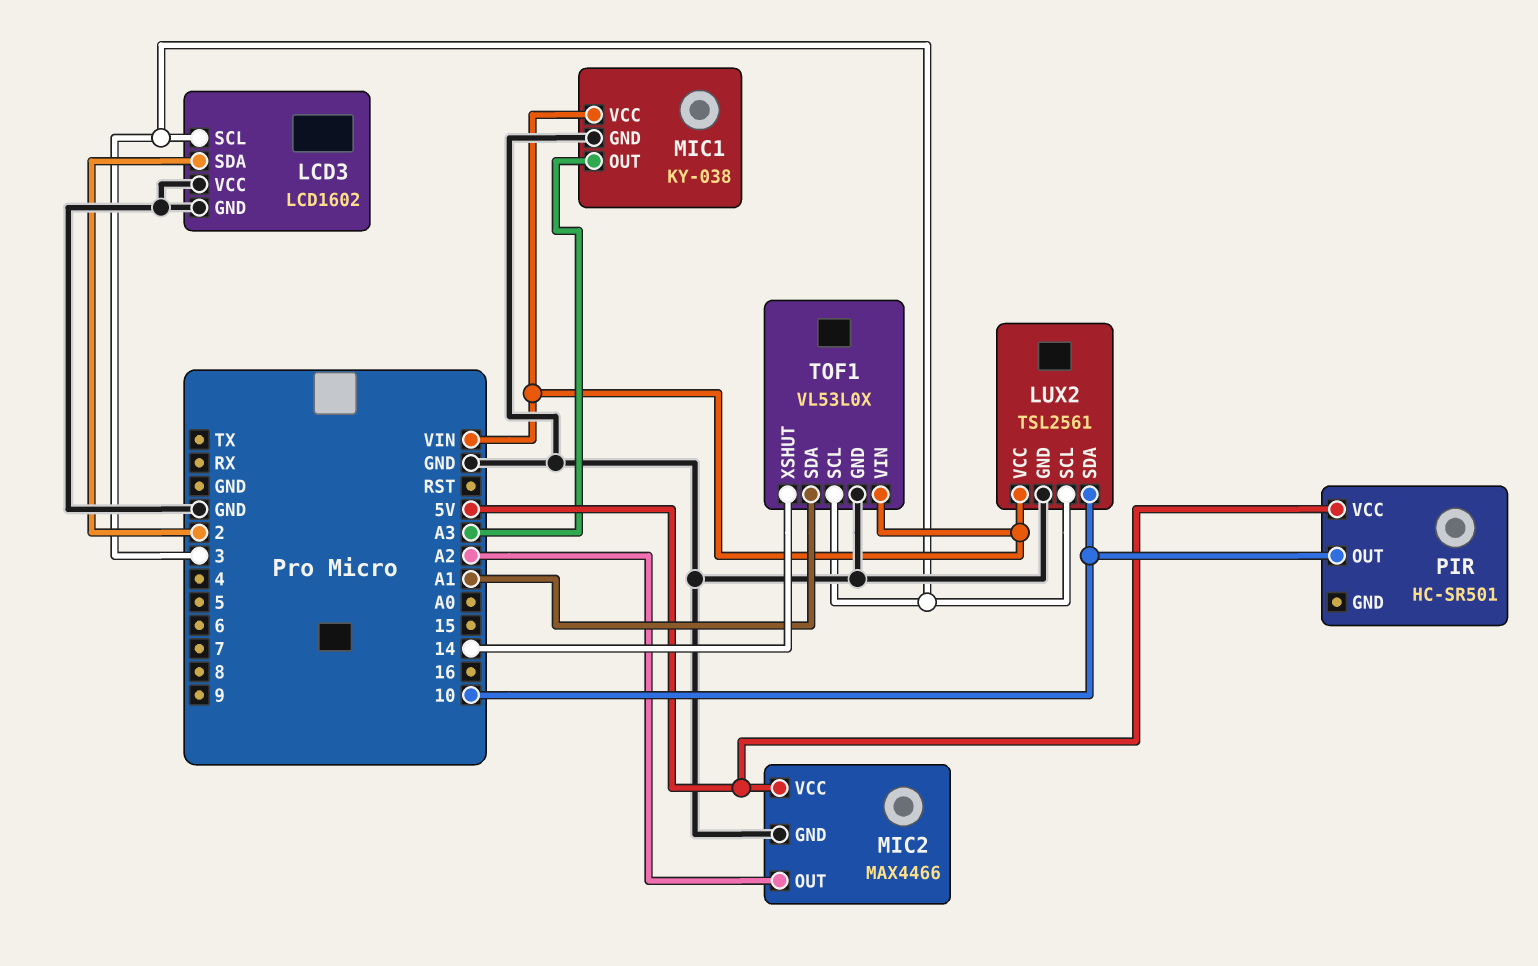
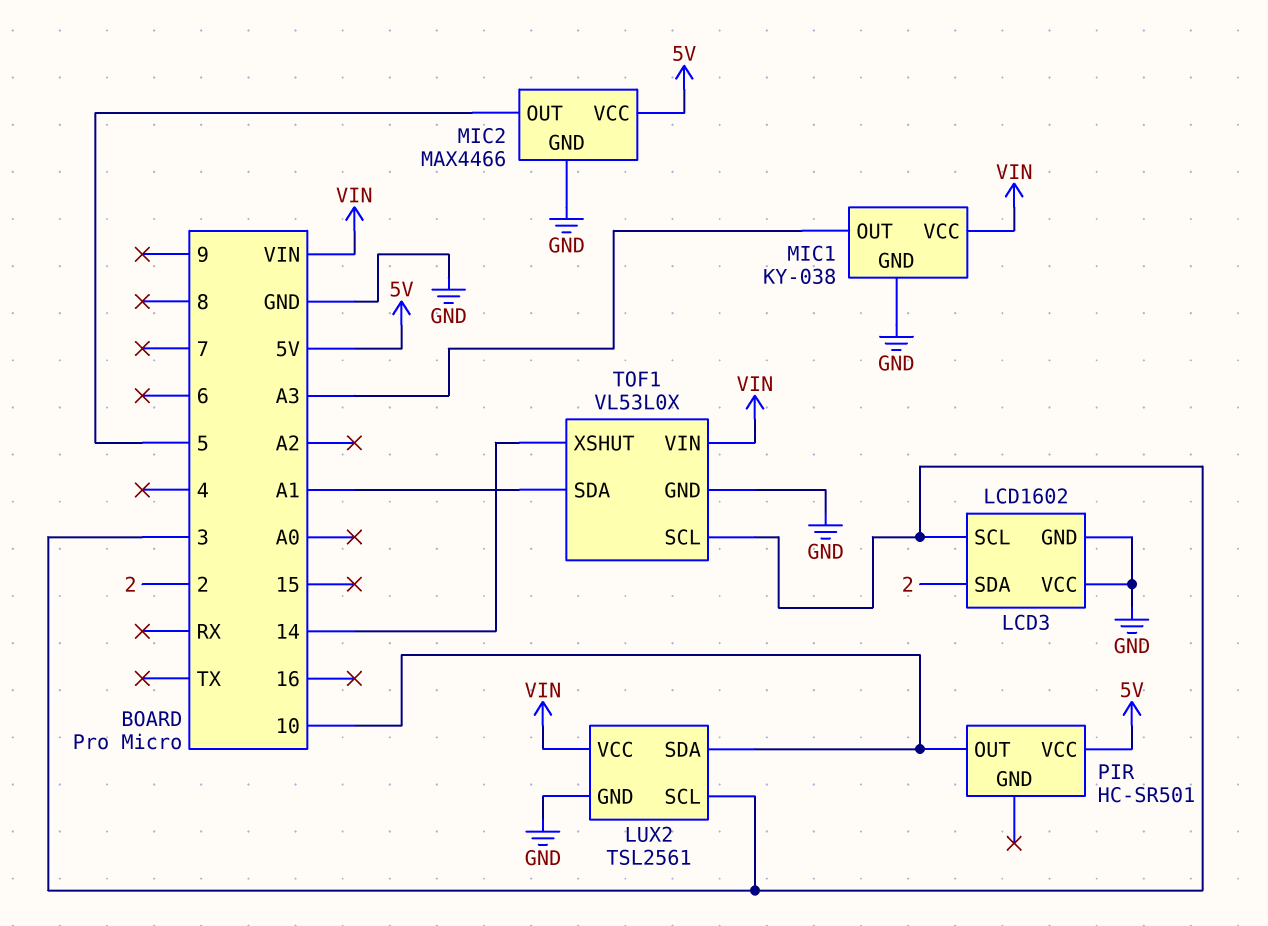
MIC2 pin OUT: A2 -> 5

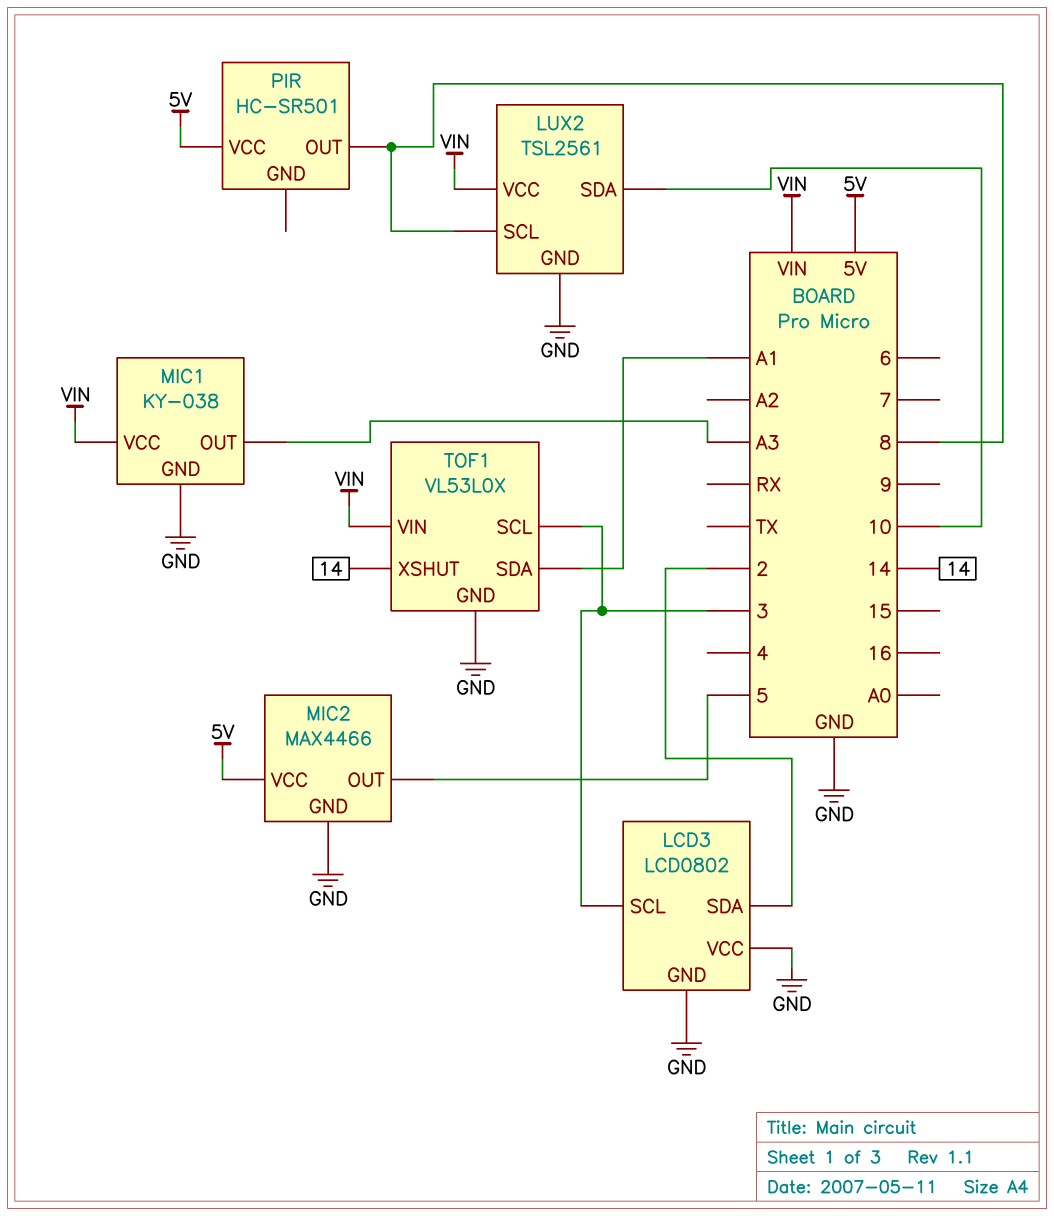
LCD3: LCD1602 -> LCD0802
LUX2 pin SCL: 3 -> 8
PIR pin OUT: 10 -> 8

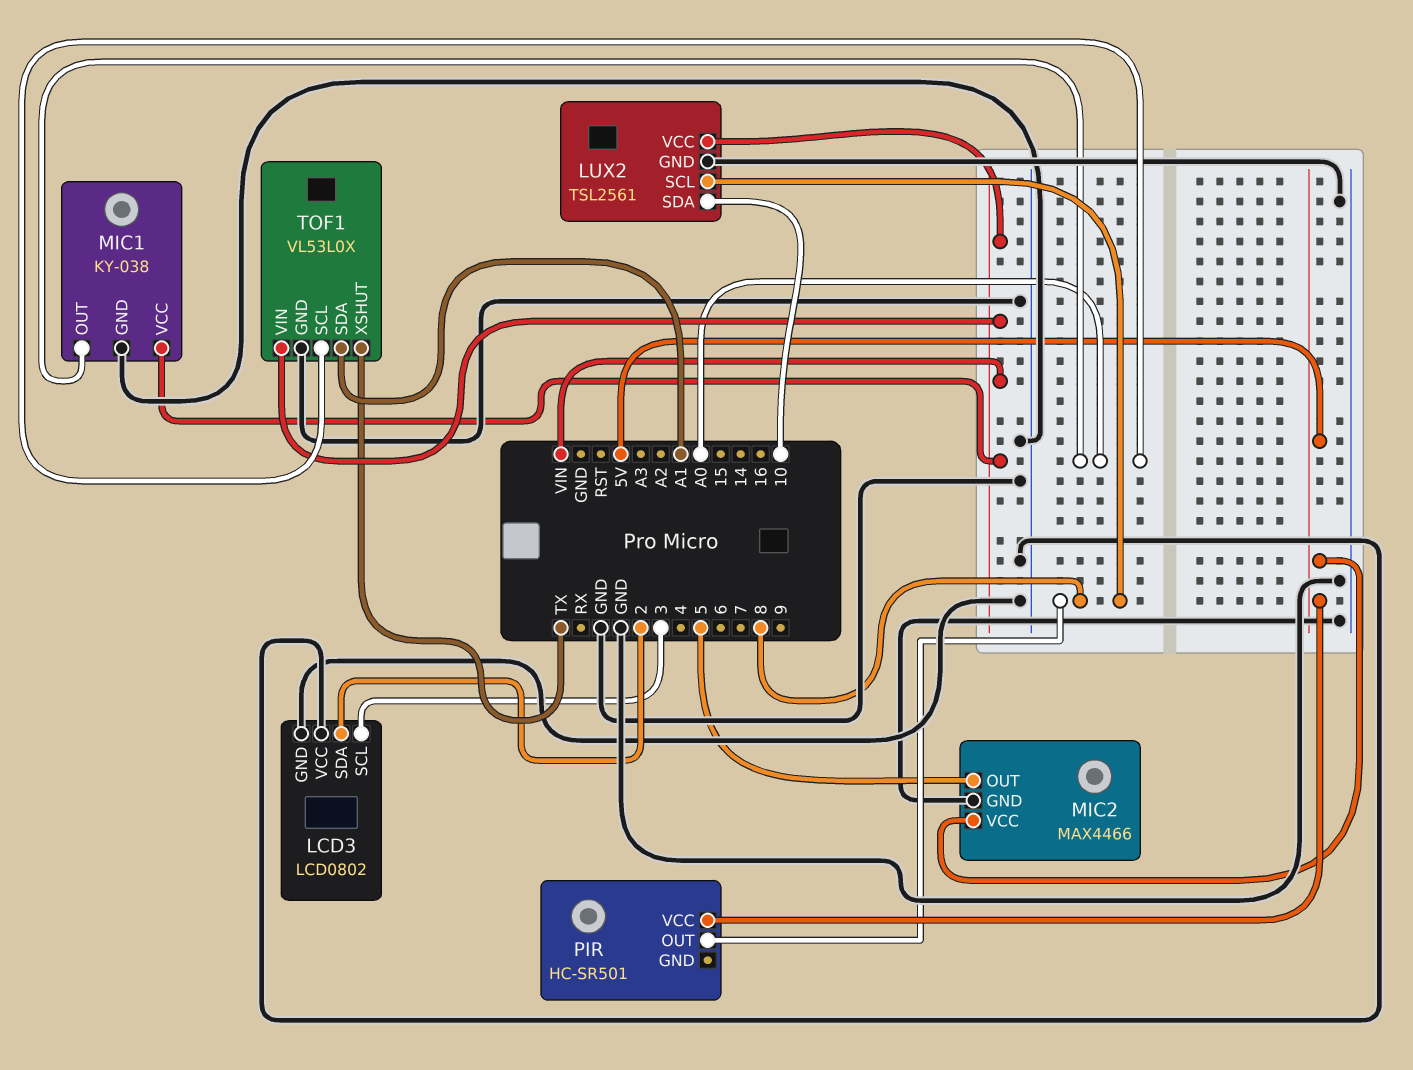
MIC1 pin OUT: A3 -> A0
TOF1 pin SCL: 3 -> A0
TOF1 pin XSHUT: 14 -> TX

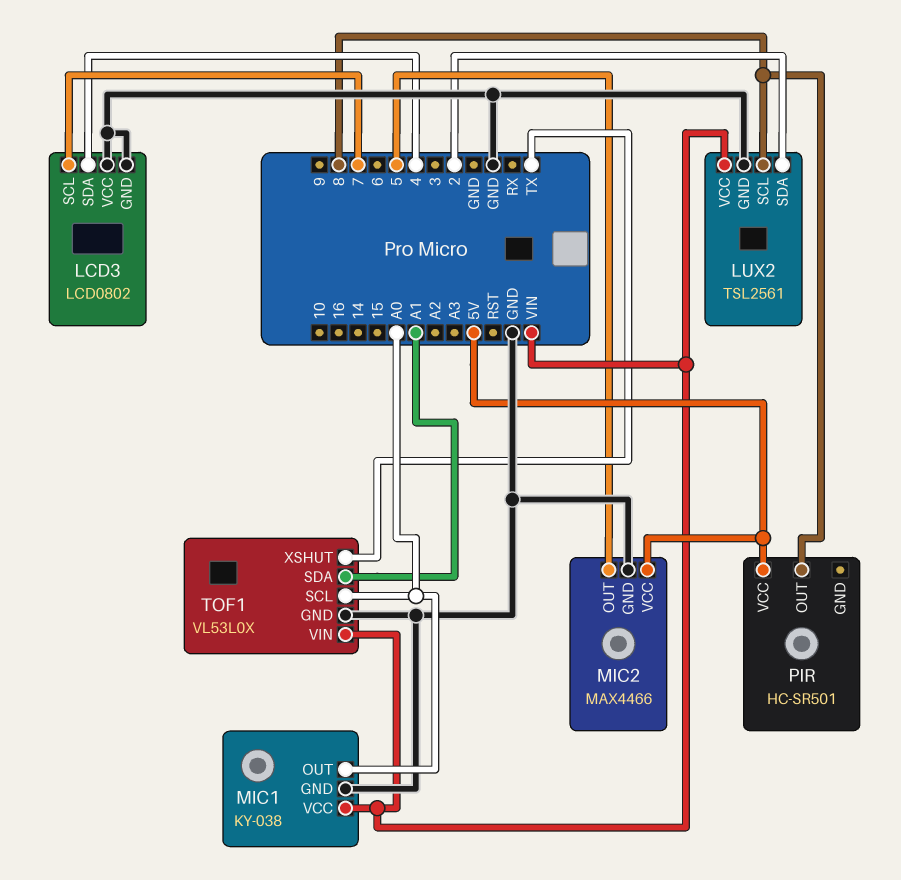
LCD3 pin SCL: 3 -> 7
LCD3 pin SDA: 2 -> 4
LUX2 pin SDA: 10 -> 2

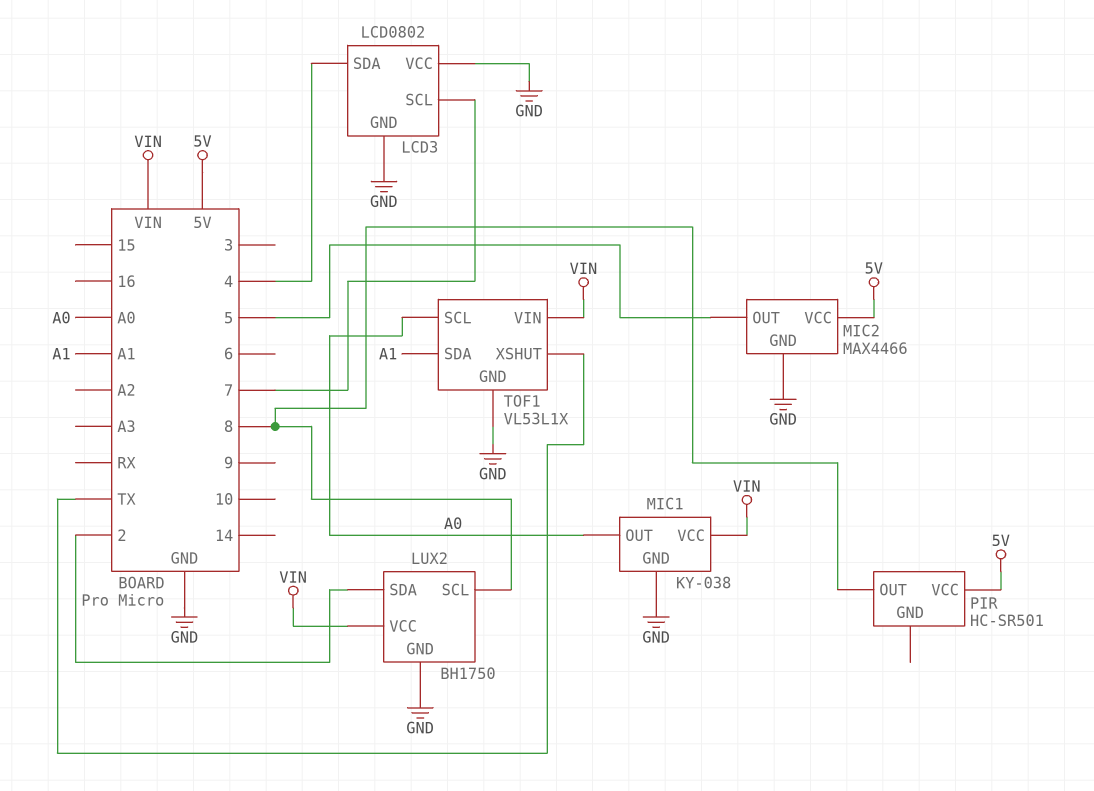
LUX2: TSL2561 -> BH1750
TOF1: VL53L0X -> VL53L1X

